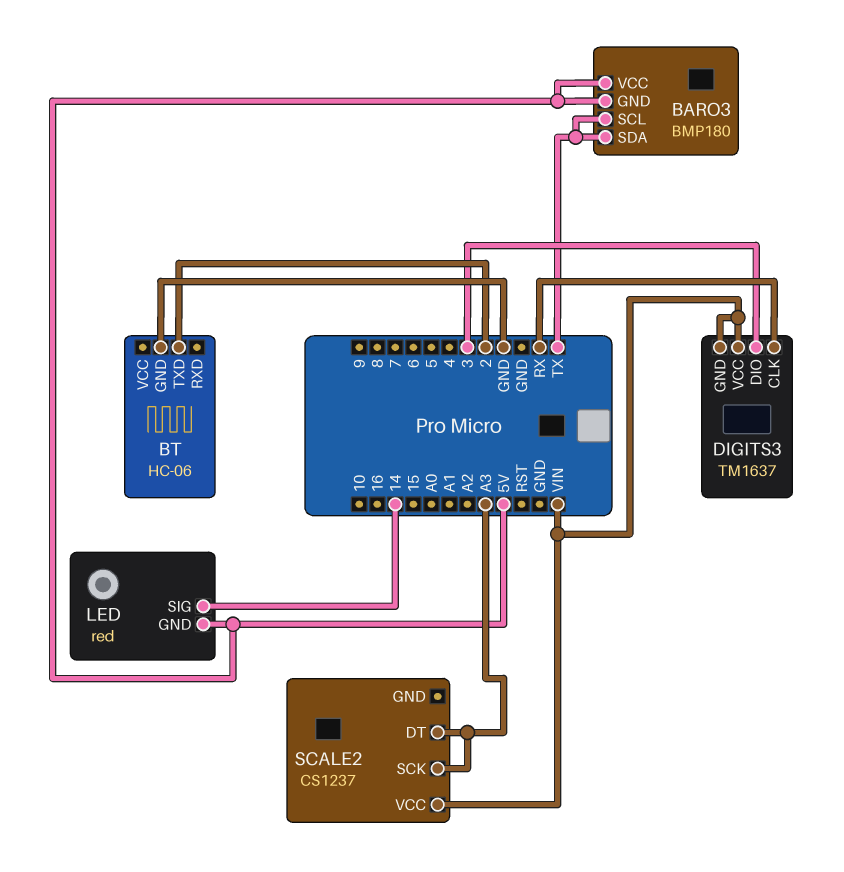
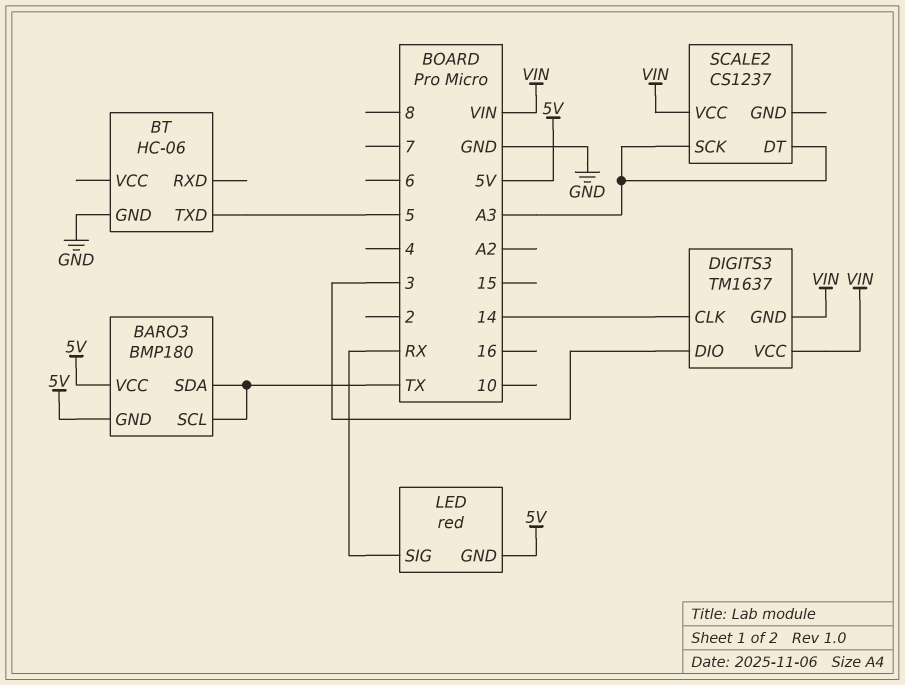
BT pin TXD: 2 -> 5
DIGITS3 pin CLK: RX -> 14
LED pin SIG: 14 -> RX

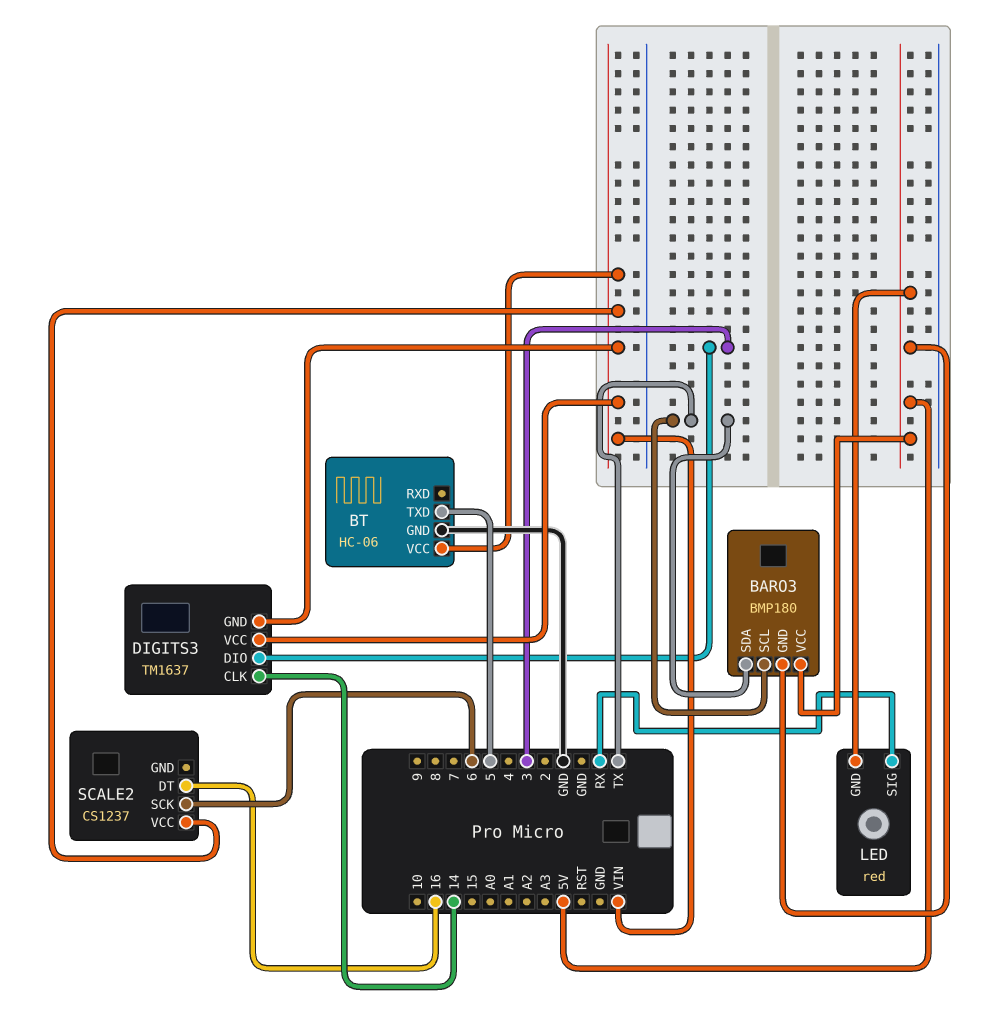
BT pin VCC: none -> VIN
SCALE2 pin DT: A3 -> 16
SCALE2 pin SCK: A3 -> 6

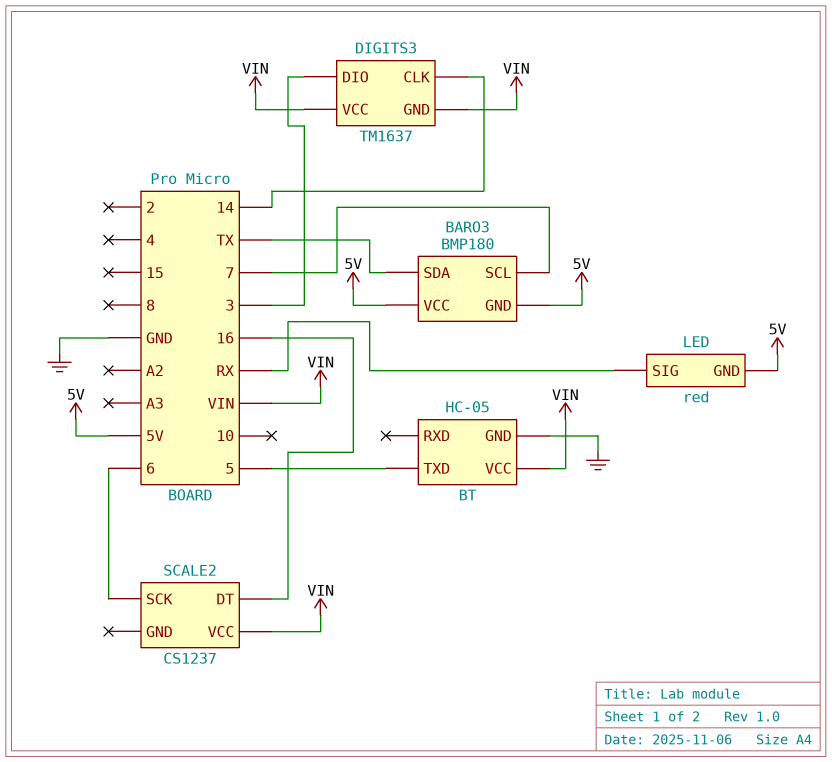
BARO3 pin SCL: TX -> 7
BT: HC-06 -> HC-05

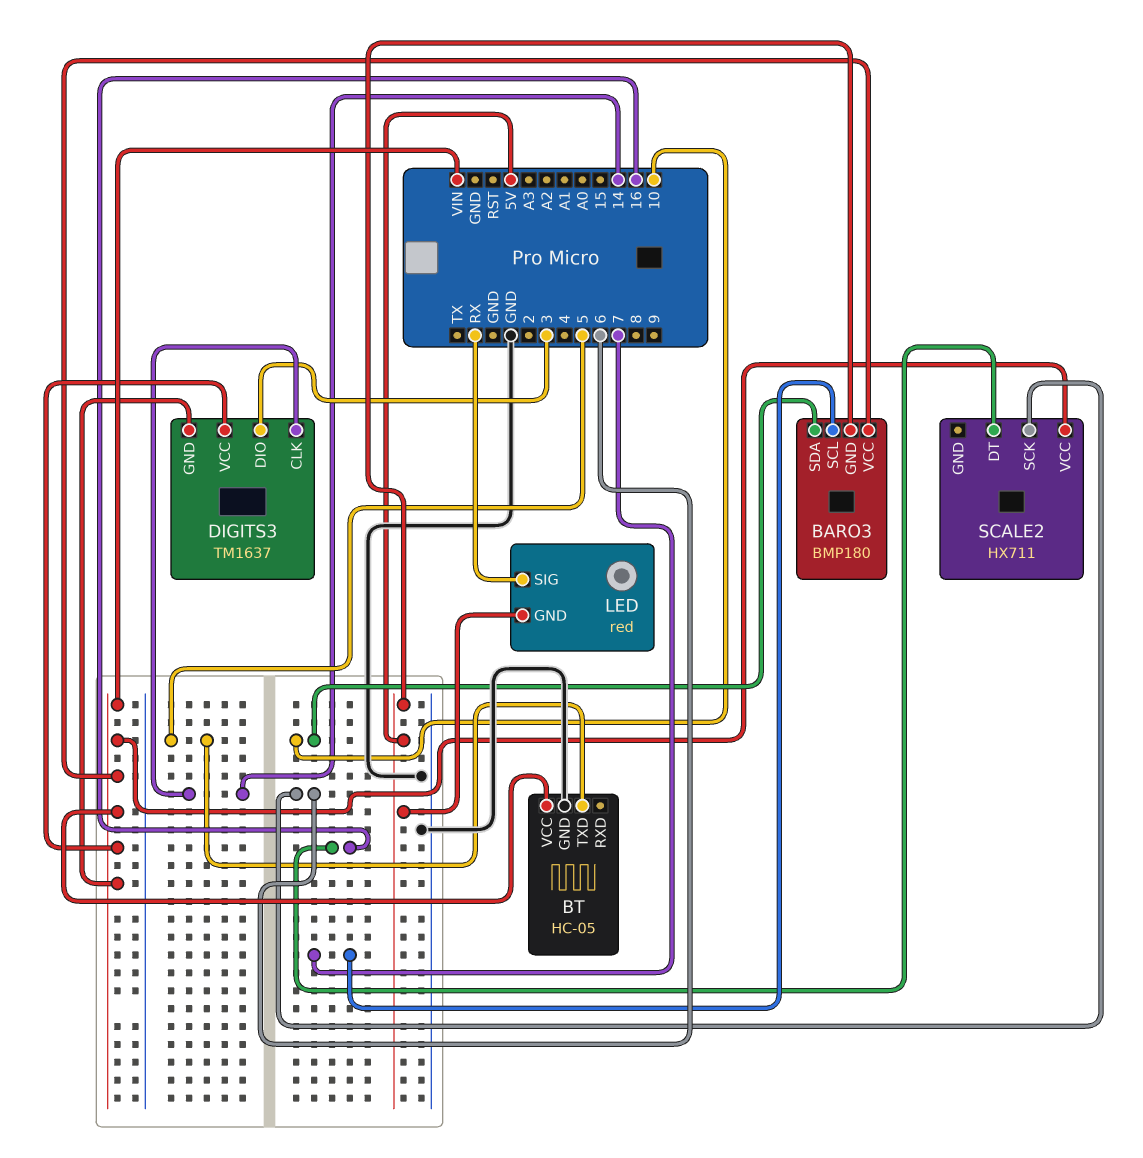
BARO3 pin SDA: TX -> 10
BARO3 pin VCC: 5V -> VIN
SCALE2: CS1237 -> HX711

